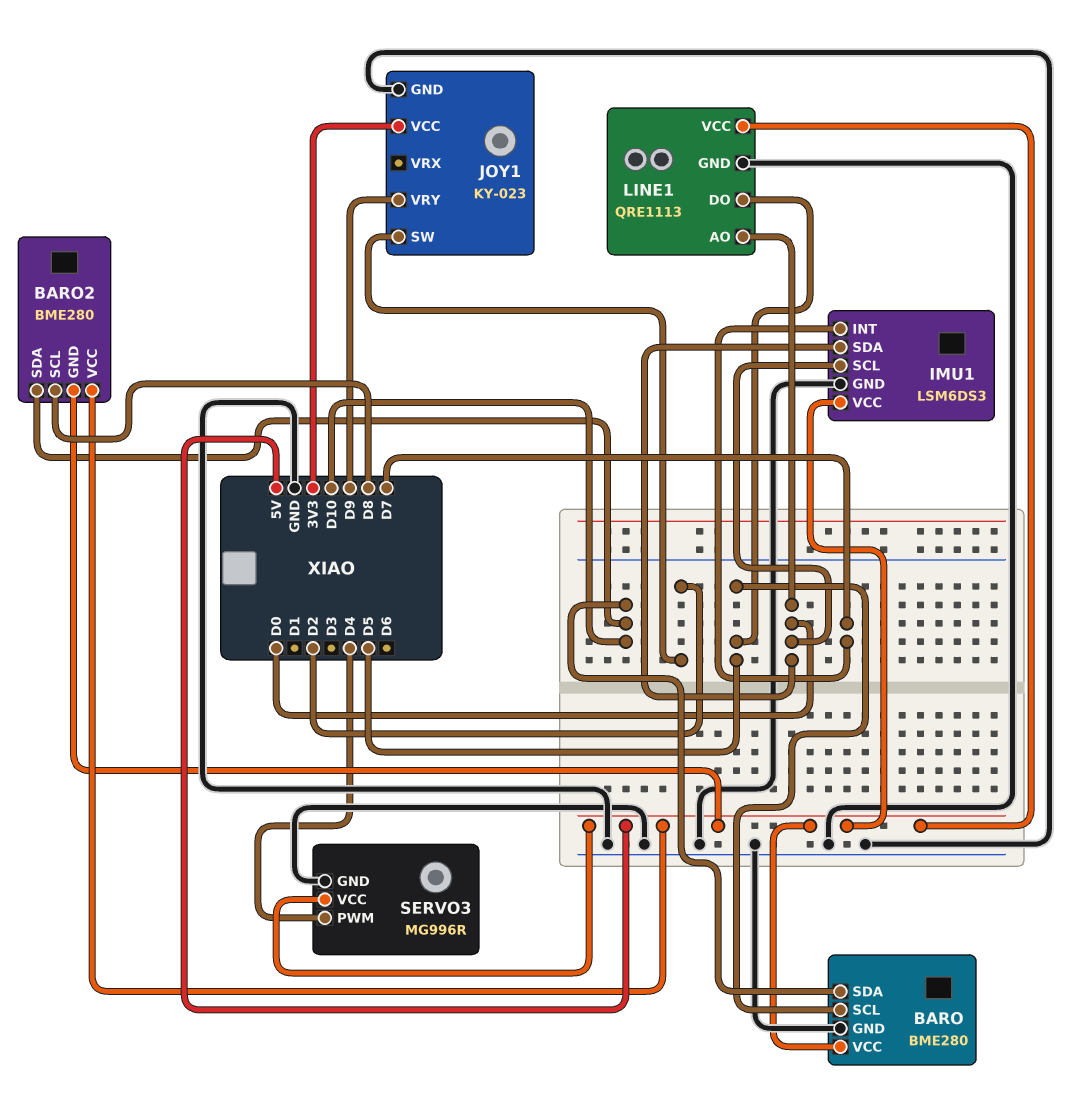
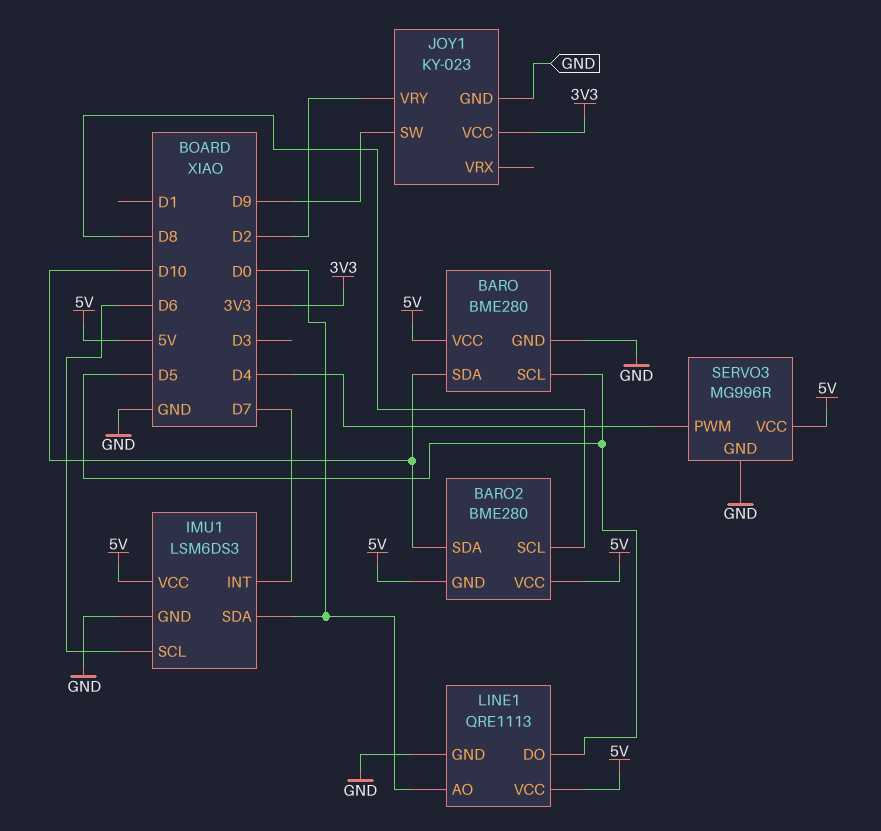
IMU1 pin SCL: D0 -> D6
JOY1 pin SW: D2 -> D9
JOY1 pin VRY: D9 -> D2

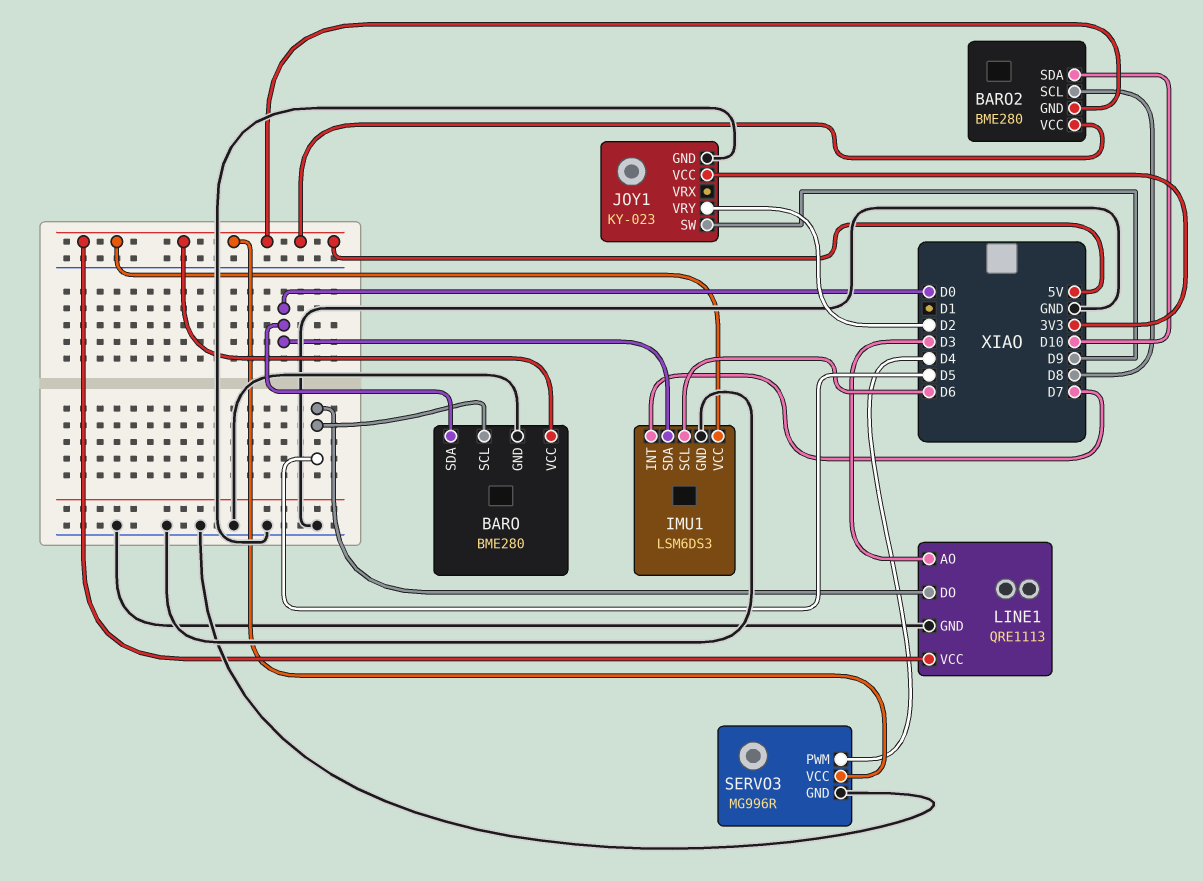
BARO pin SDA: D10 -> D0
LINE1 pin AO: D0 -> D3

